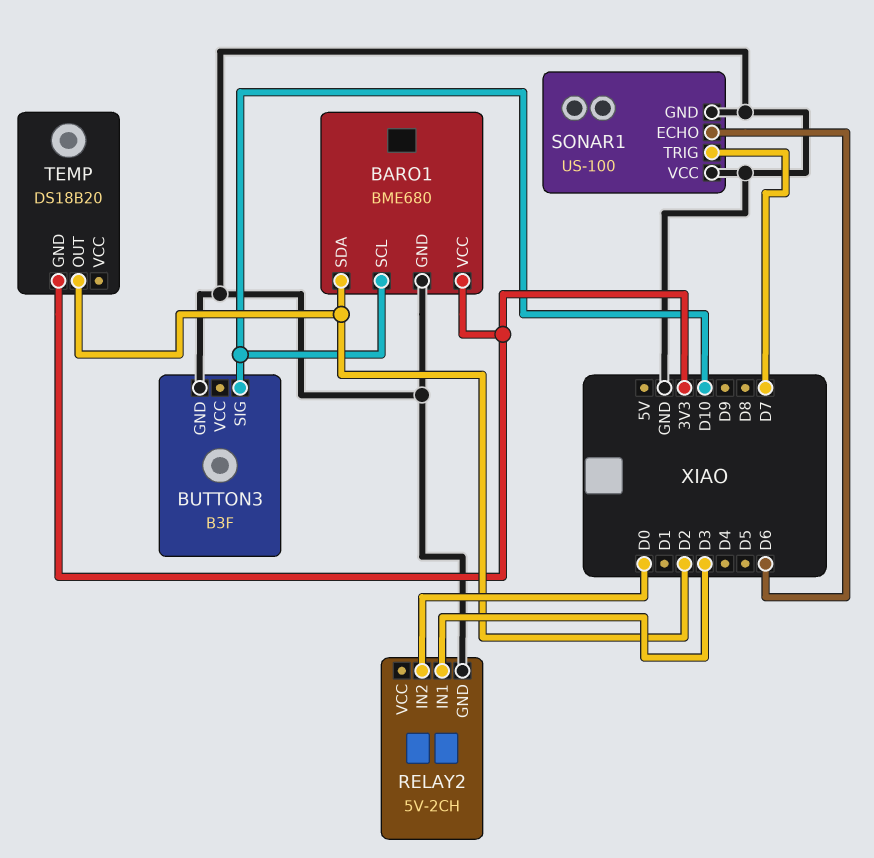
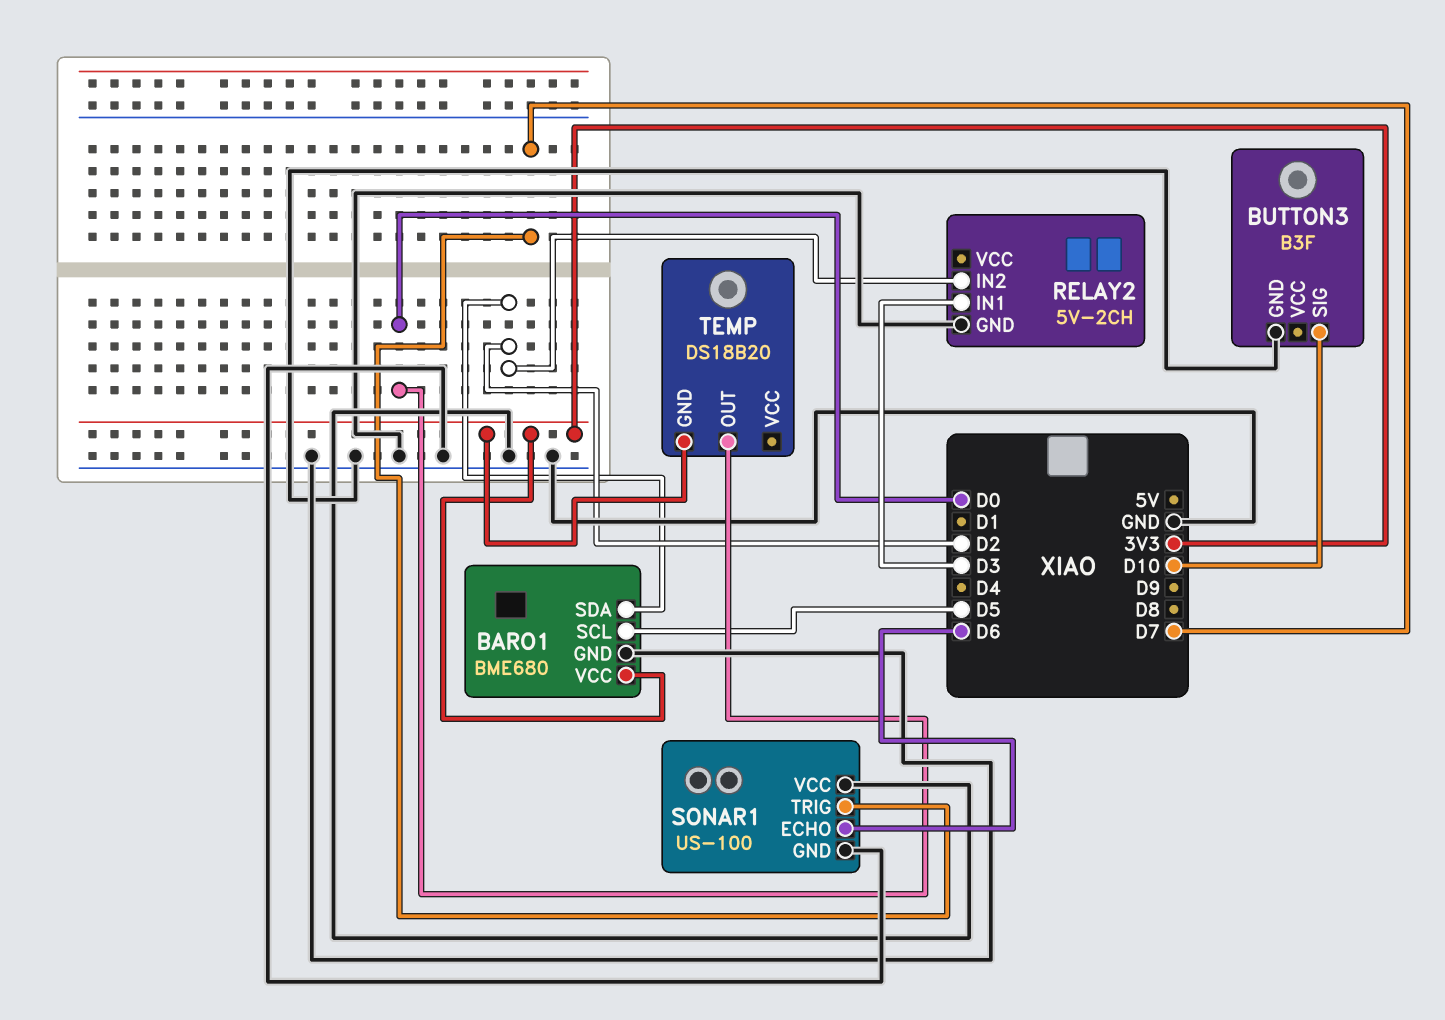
BARO1 pin SCL: D10 -> D5
RELAY2 pin IN2: D0 -> D2
TEMP pin OUT: D2 -> D0

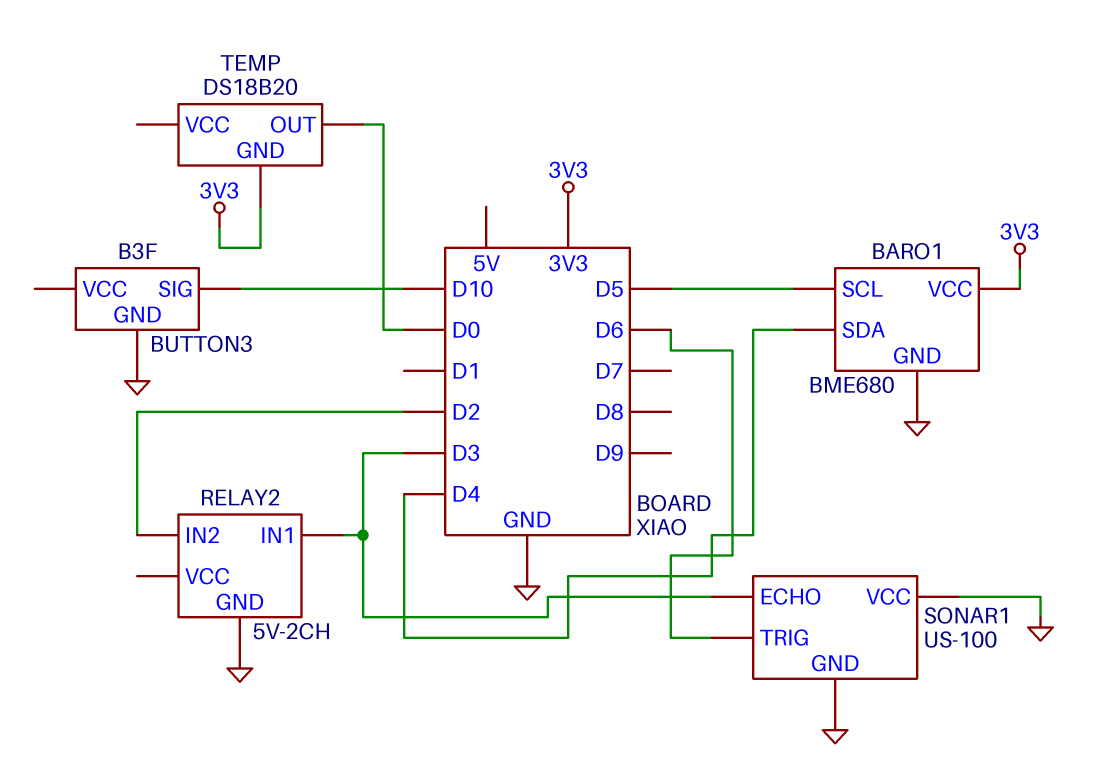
BARO1 pin SDA: D2 -> D4
SONAR1 pin ECHO: D6 -> D3
SONAR1 pin TRIG: D7 -> D6

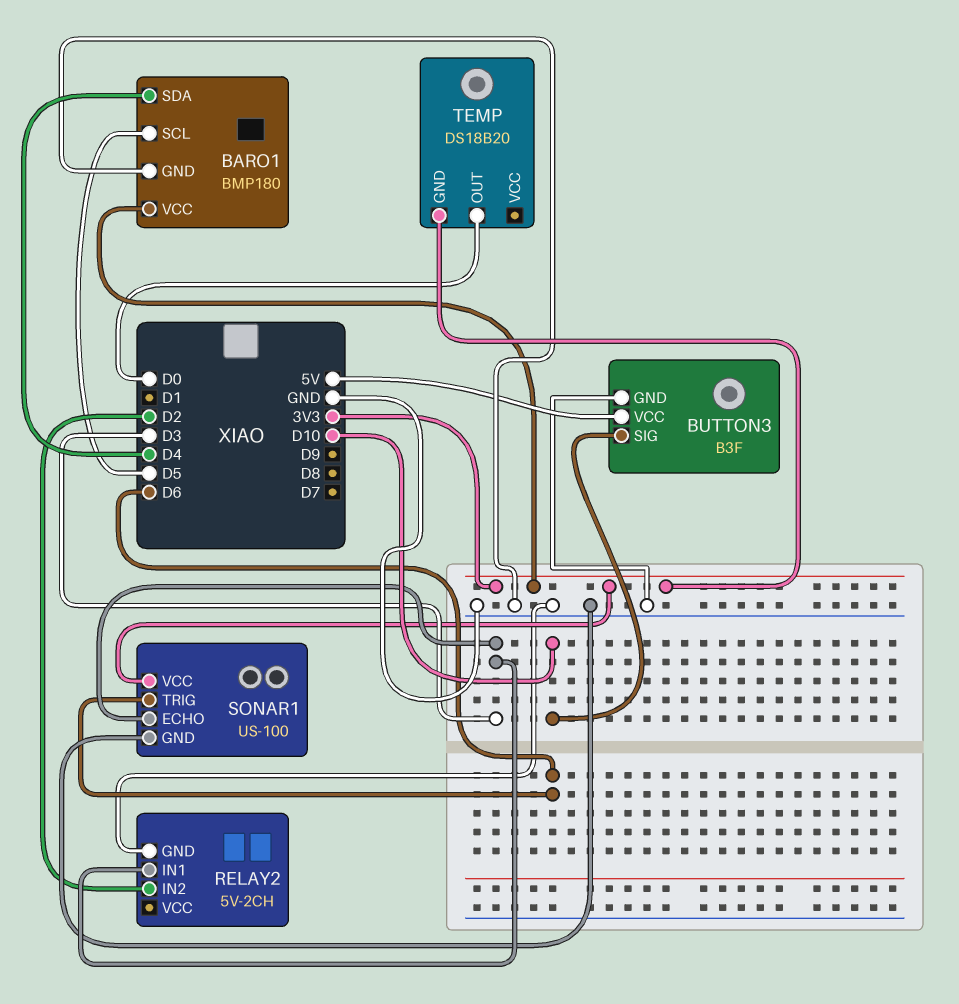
BARO1: BME680 -> BMP180
BUTTON3 pin VCC: none -> 5V
SONAR1 pin VCC: GND -> 3V3

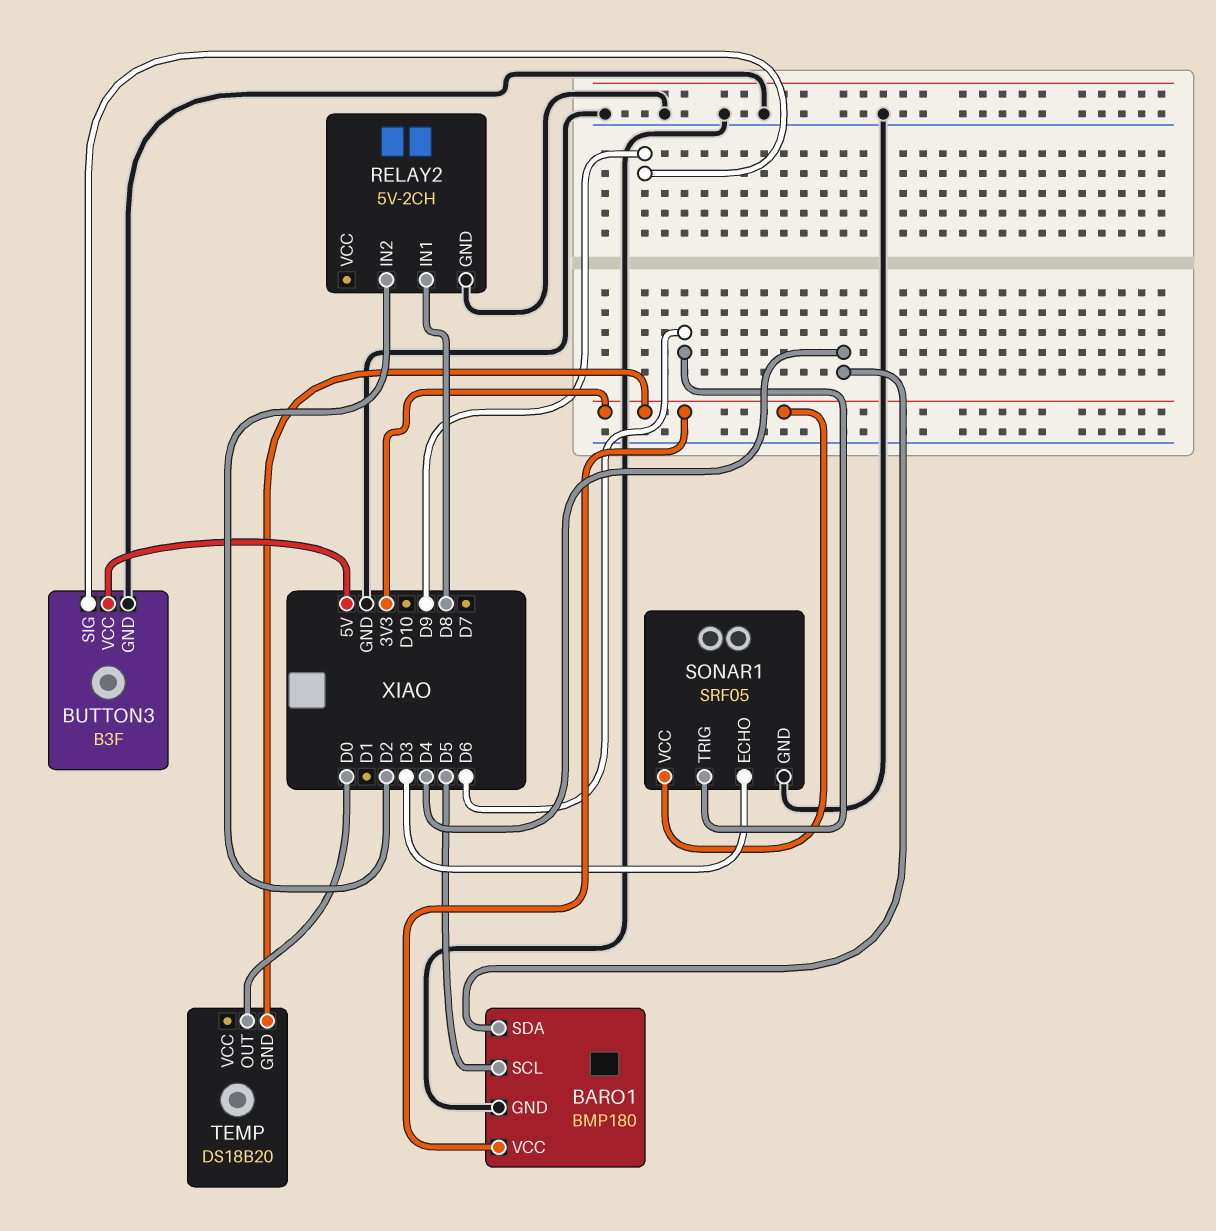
BUTTON3 pin SIG: D10 -> D9
RELAY2 pin IN1: D3 -> D8
SONAR1: US-100 -> SRF05

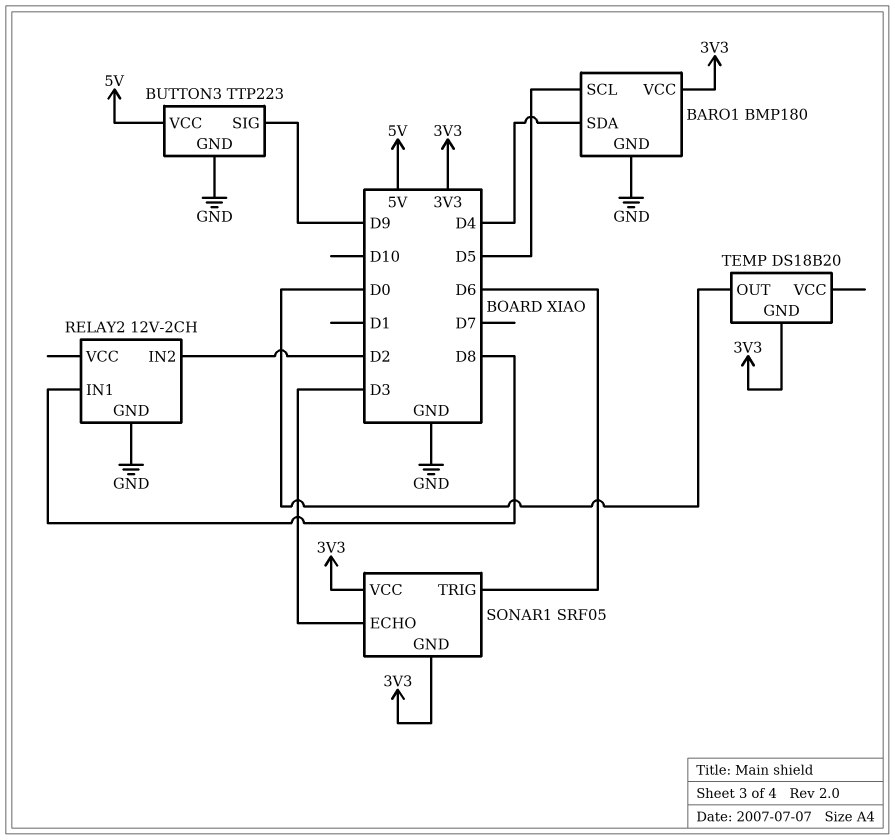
BUTTON3: B3F -> TTP223
RELAY2: 5V-2CH -> 12V-2CH
SONAR1 pin GND: GND -> 3V3

